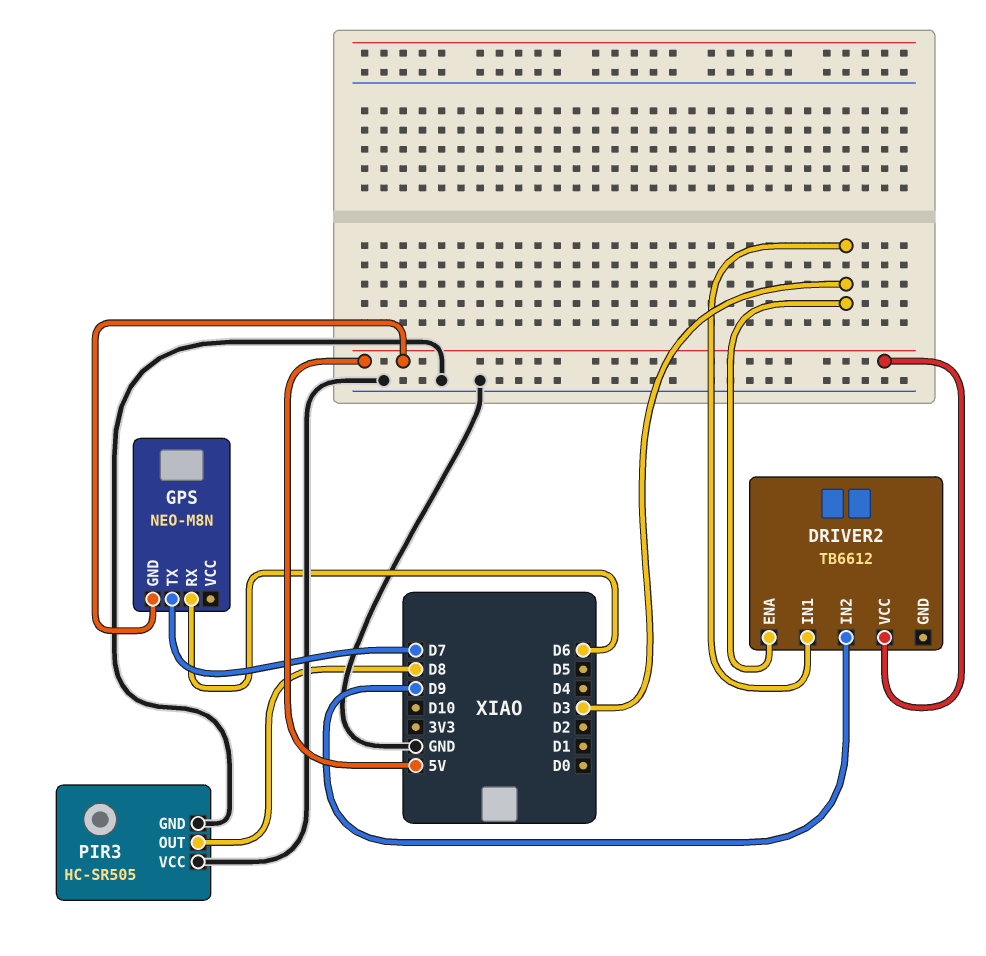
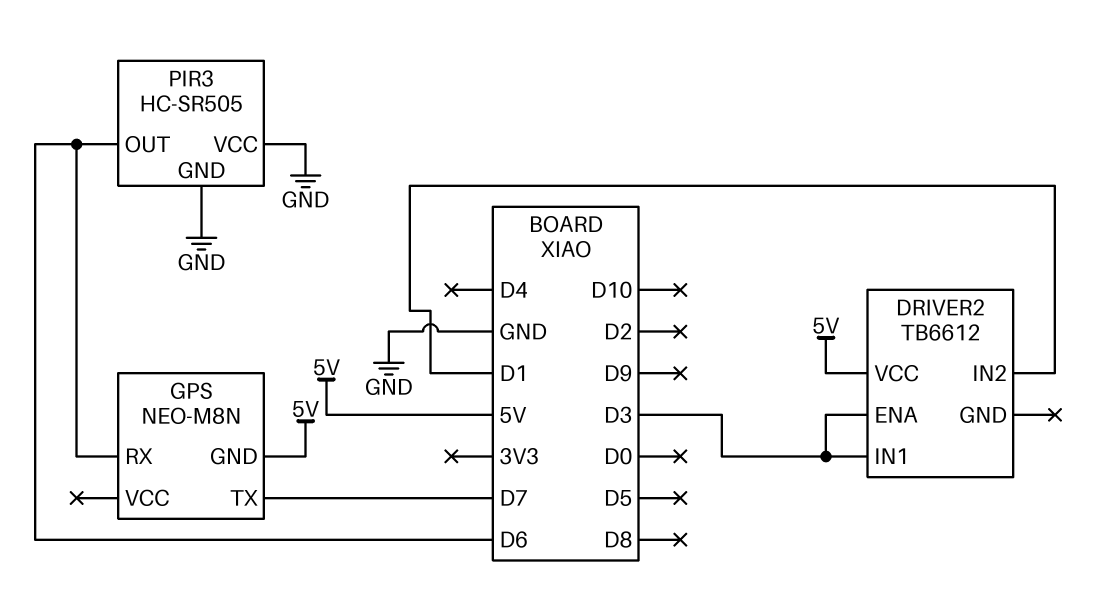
DRIVER2 pin IN2: D9 -> D1
PIR3 pin OUT: D8 -> D6

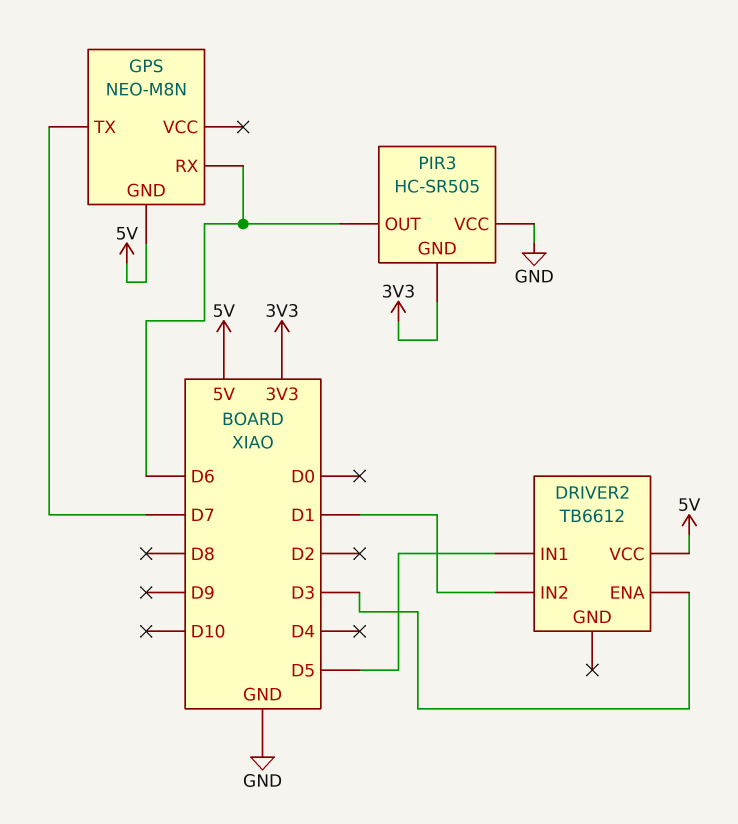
DRIVER2 pin IN1: D3 -> D5
PIR3 pin GND: GND -> 3V3

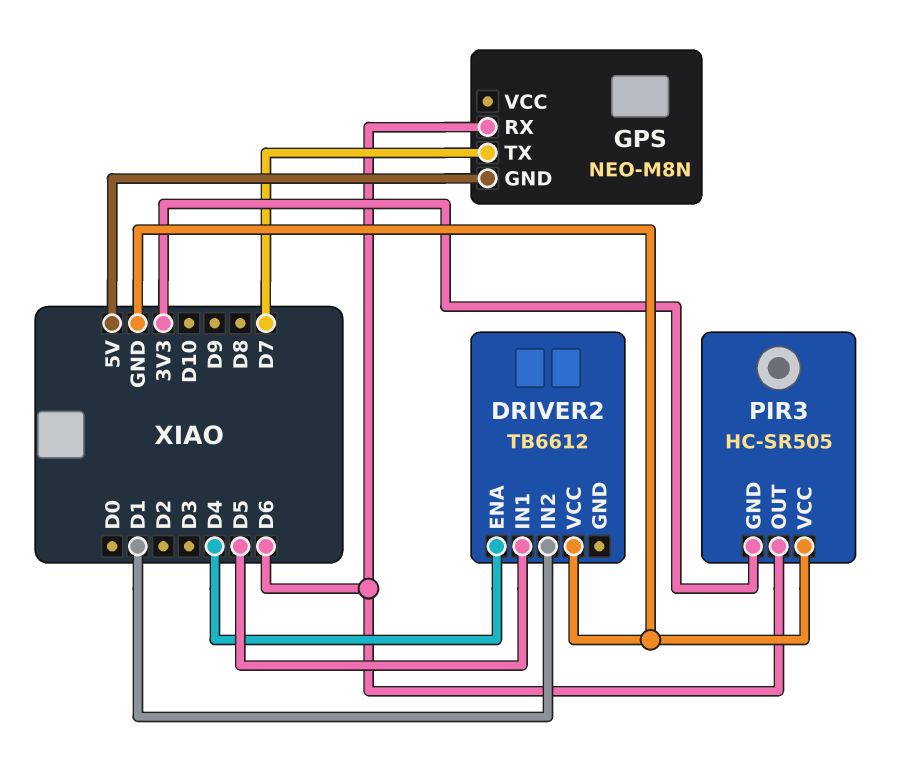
DRIVER2 pin ENA: D3 -> D4
DRIVER2 pin VCC: 5V -> GND

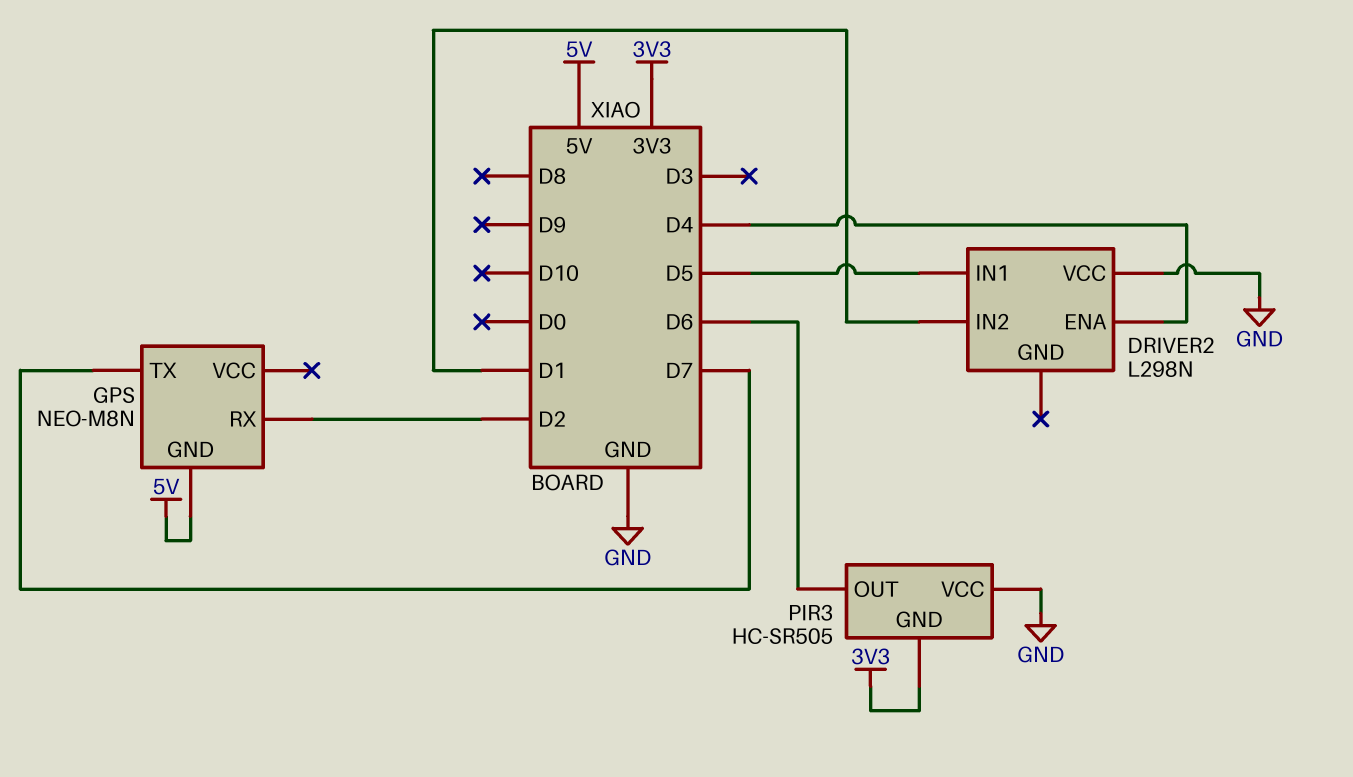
DRIVER2: TB6612 -> L298N
GPS pin RX: D6 -> D2

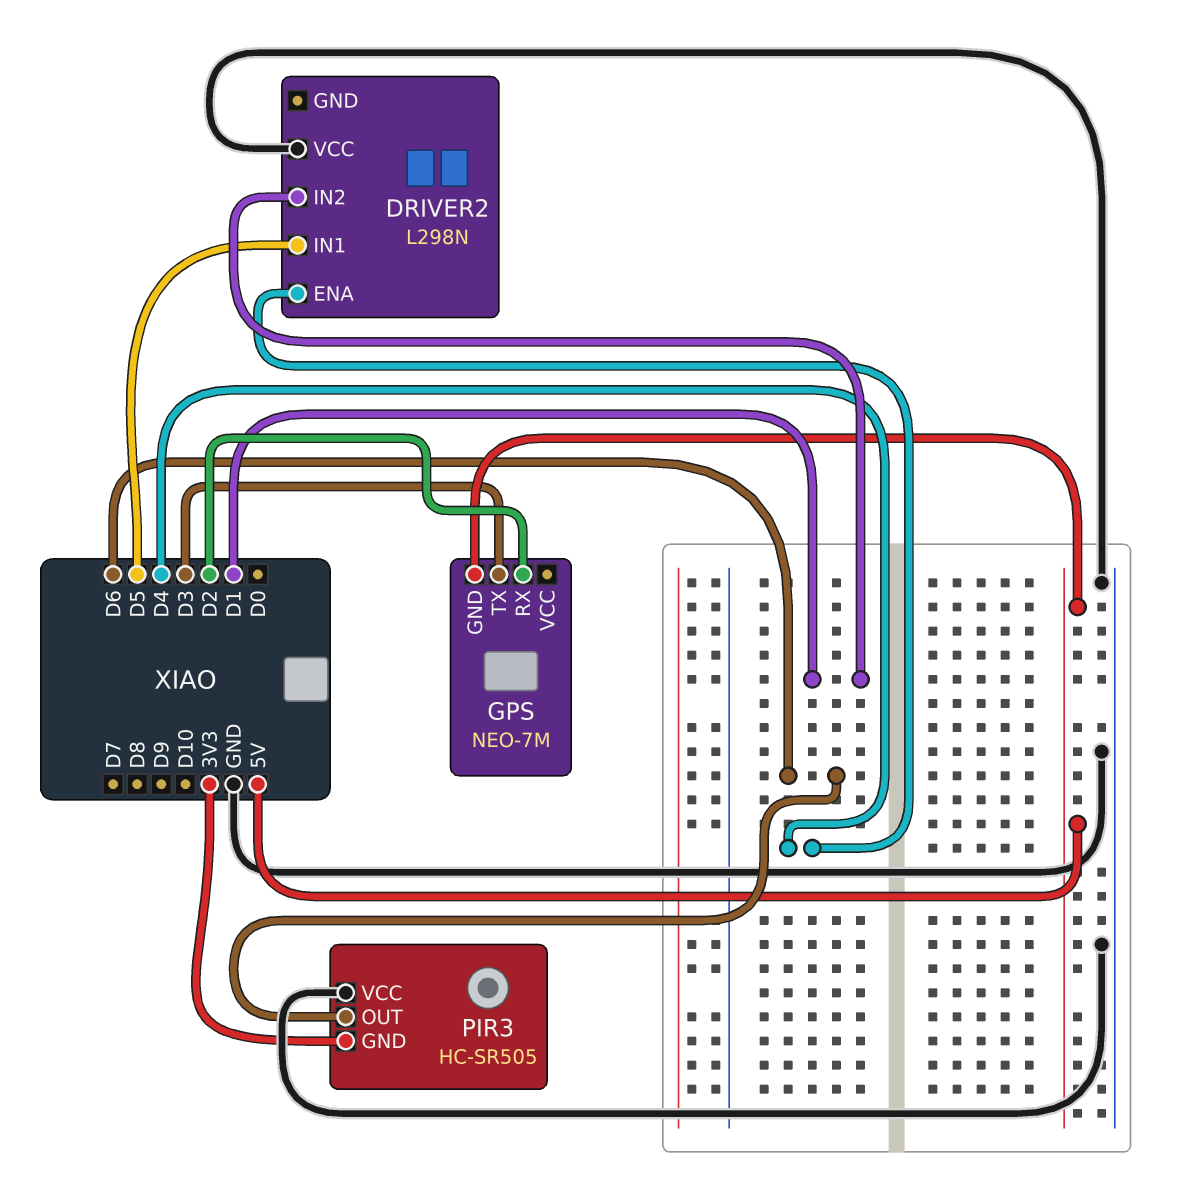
GPS: NEO-M8N -> NEO-7M
GPS pin TX: D7 -> D3

